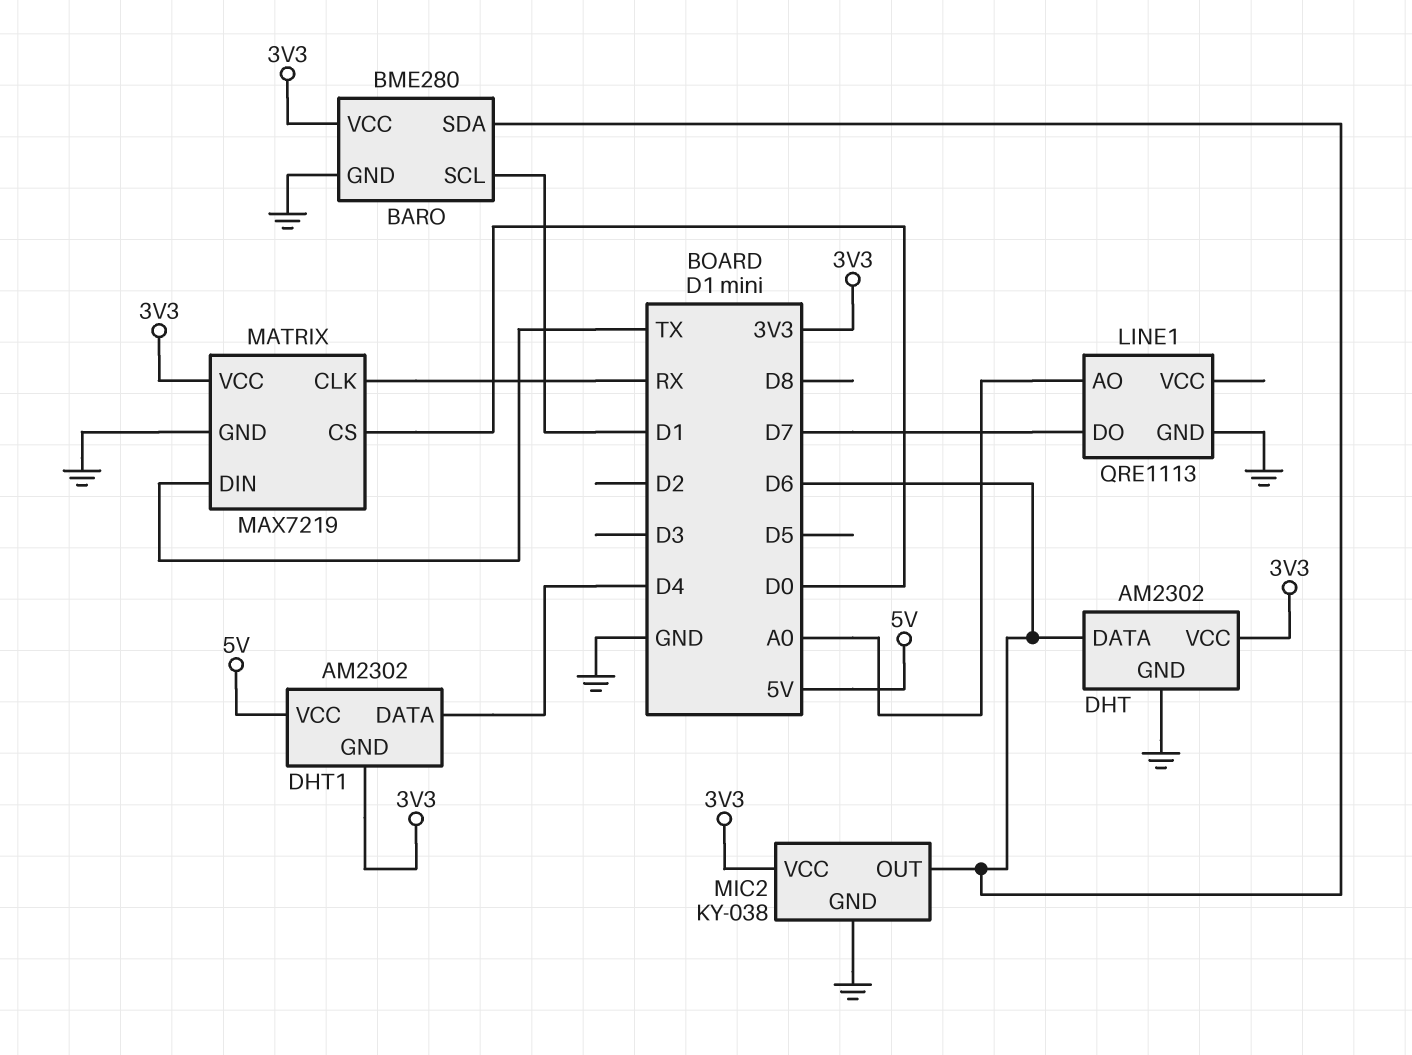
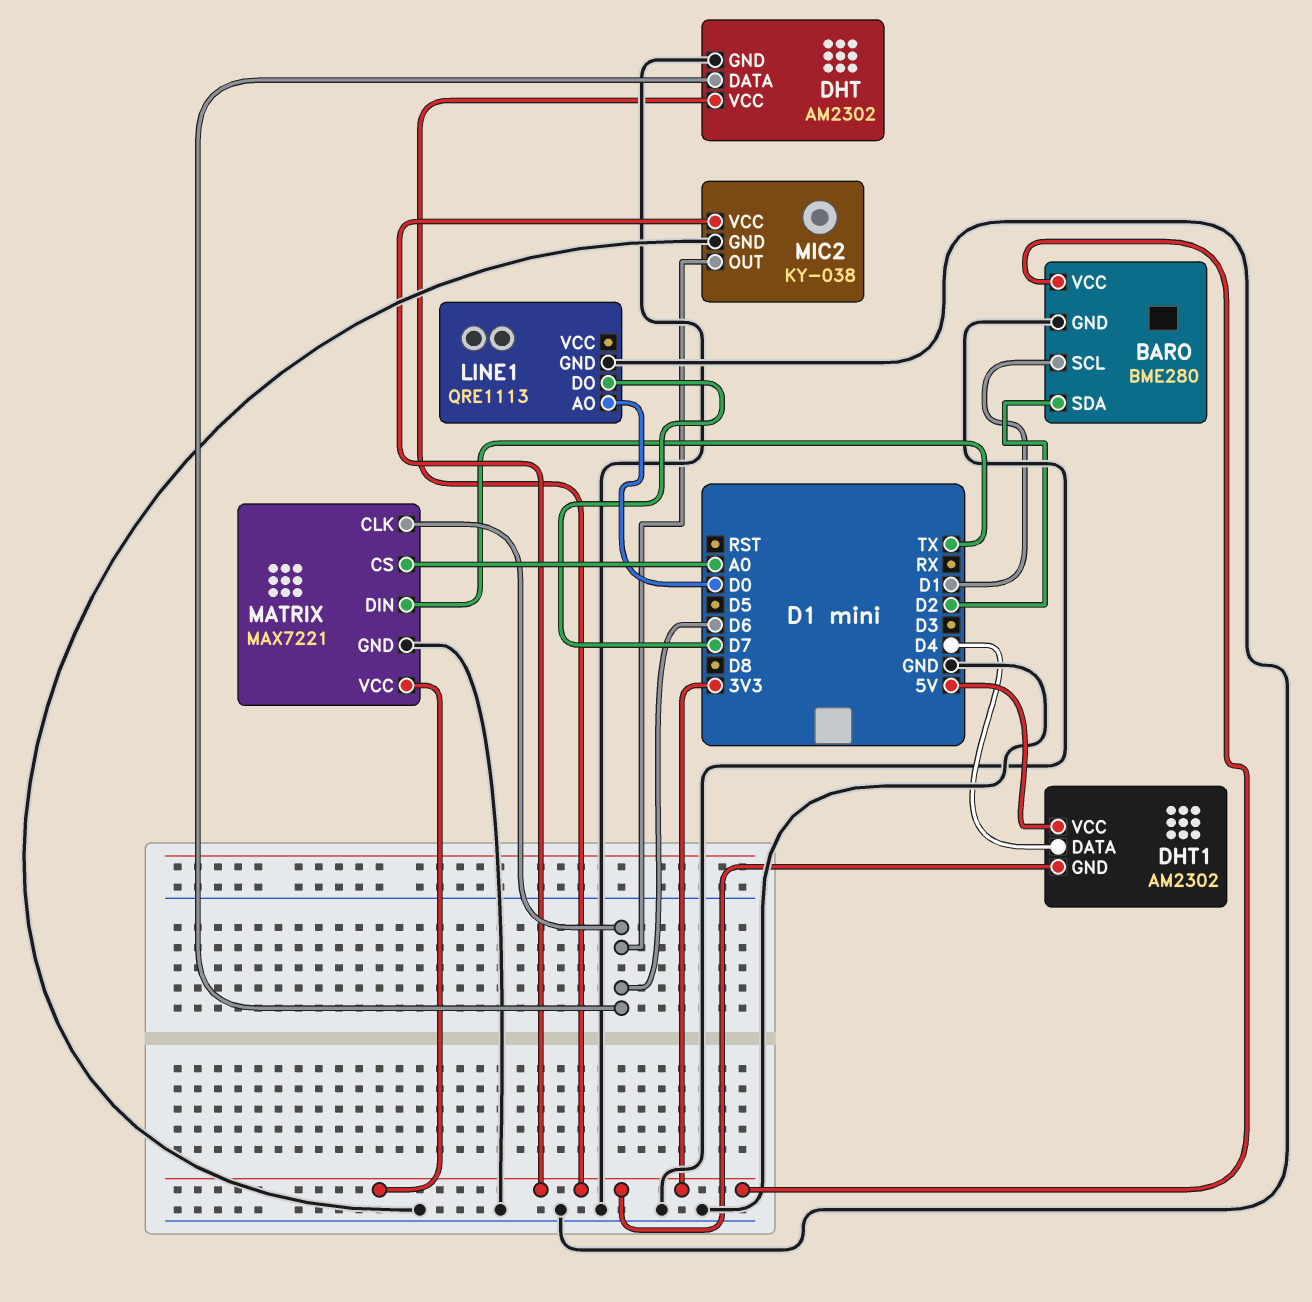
BARO pin SDA: D6 -> D2
LINE1 pin AO: A0 -> D0
MATRIX: MAX7219 -> MAX7221
MATRIX pin CLK: RX -> D6
MATRIX pin CS: D0 -> A0

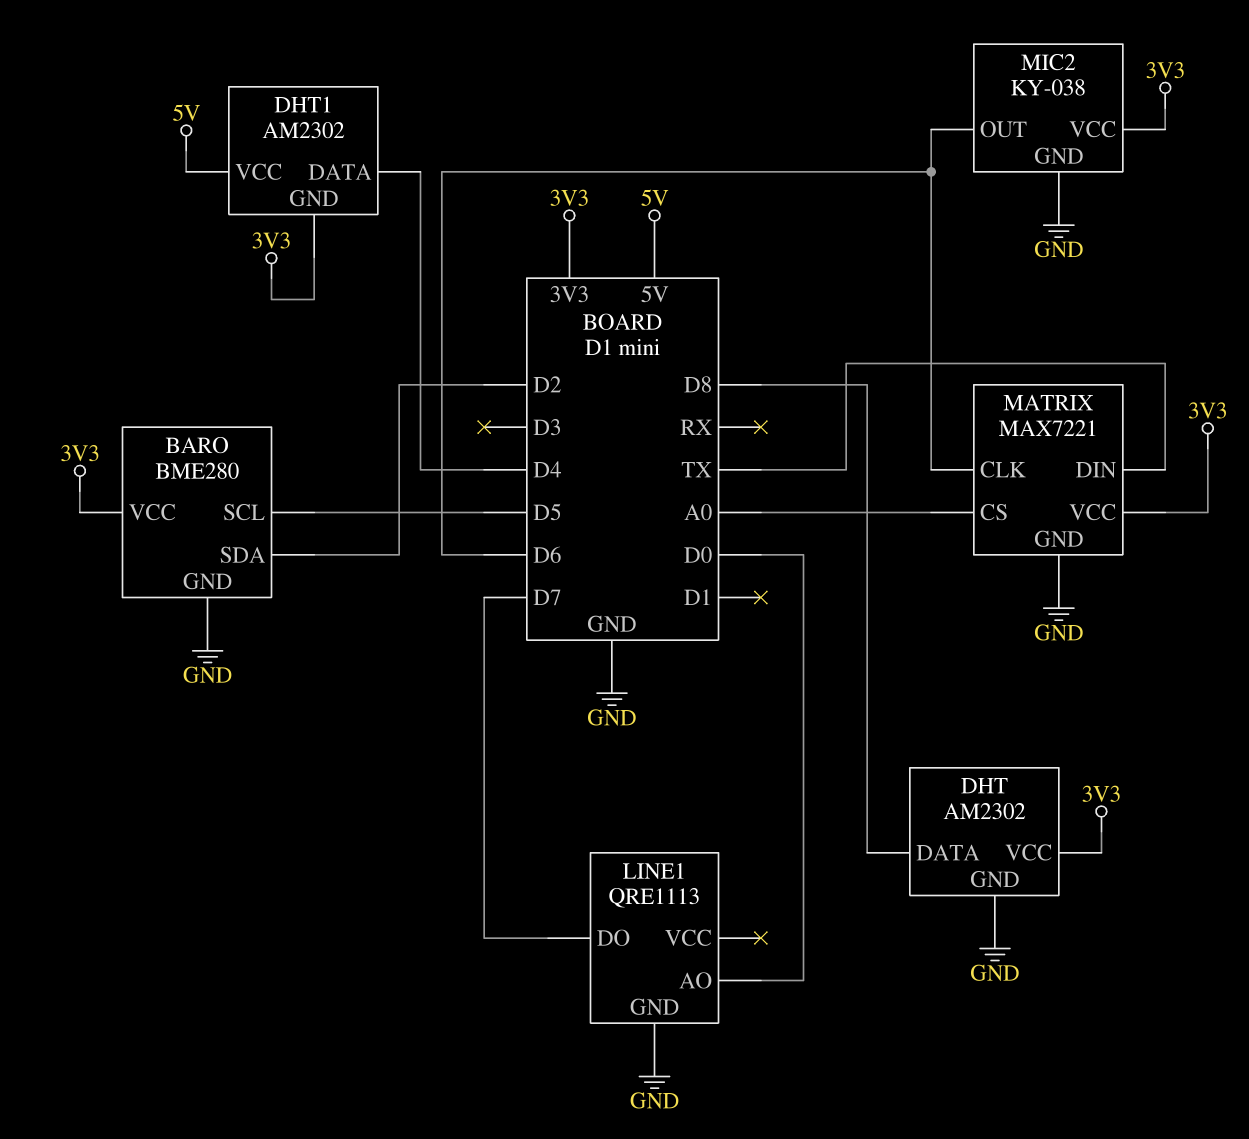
BARO pin SCL: D1 -> D5
DHT pin DATA: D6 -> D8

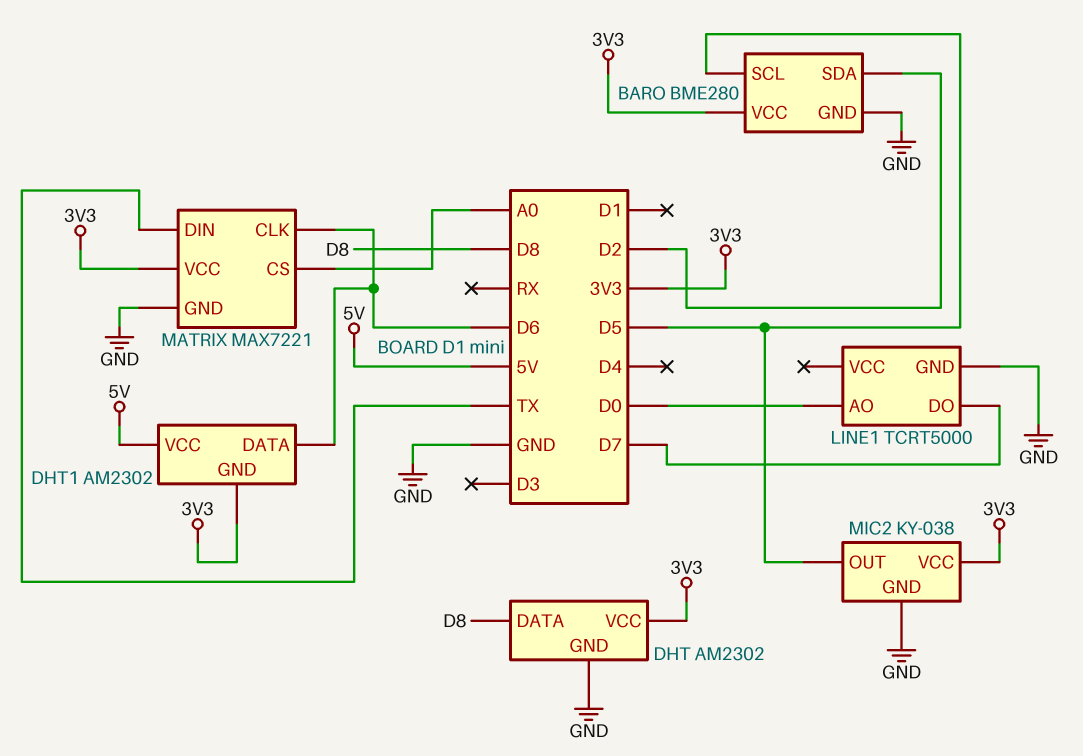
DHT1 pin DATA: D4 -> D6
LINE1: QRE1113 -> TCRT5000
MIC2 pin OUT: D6 -> D5

